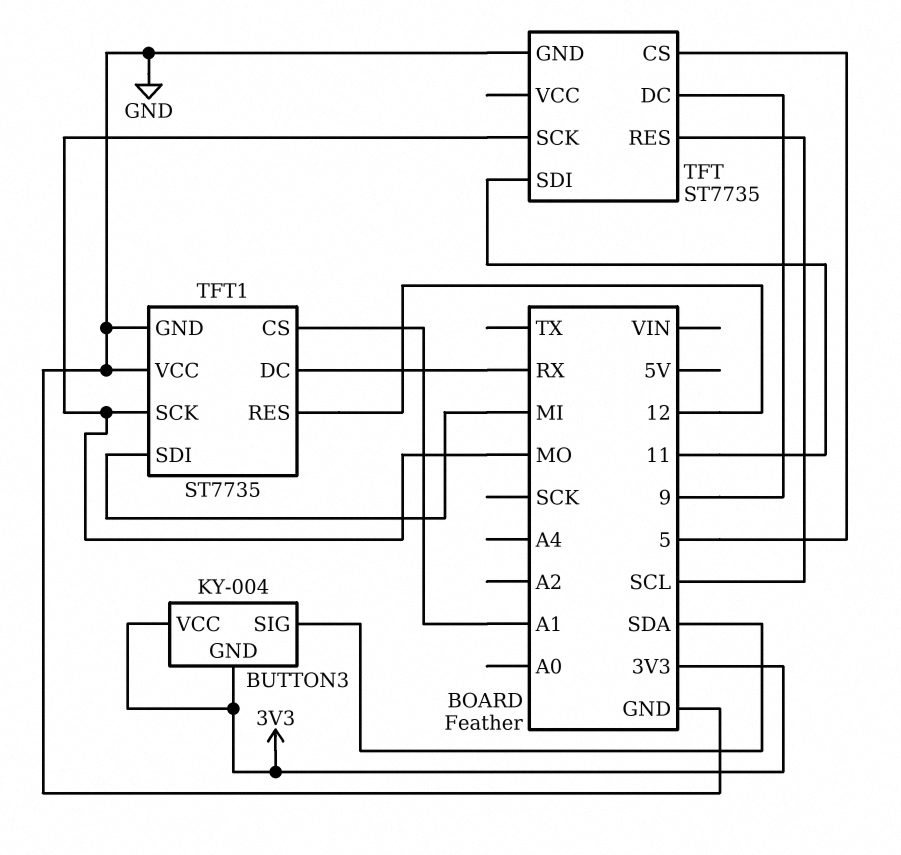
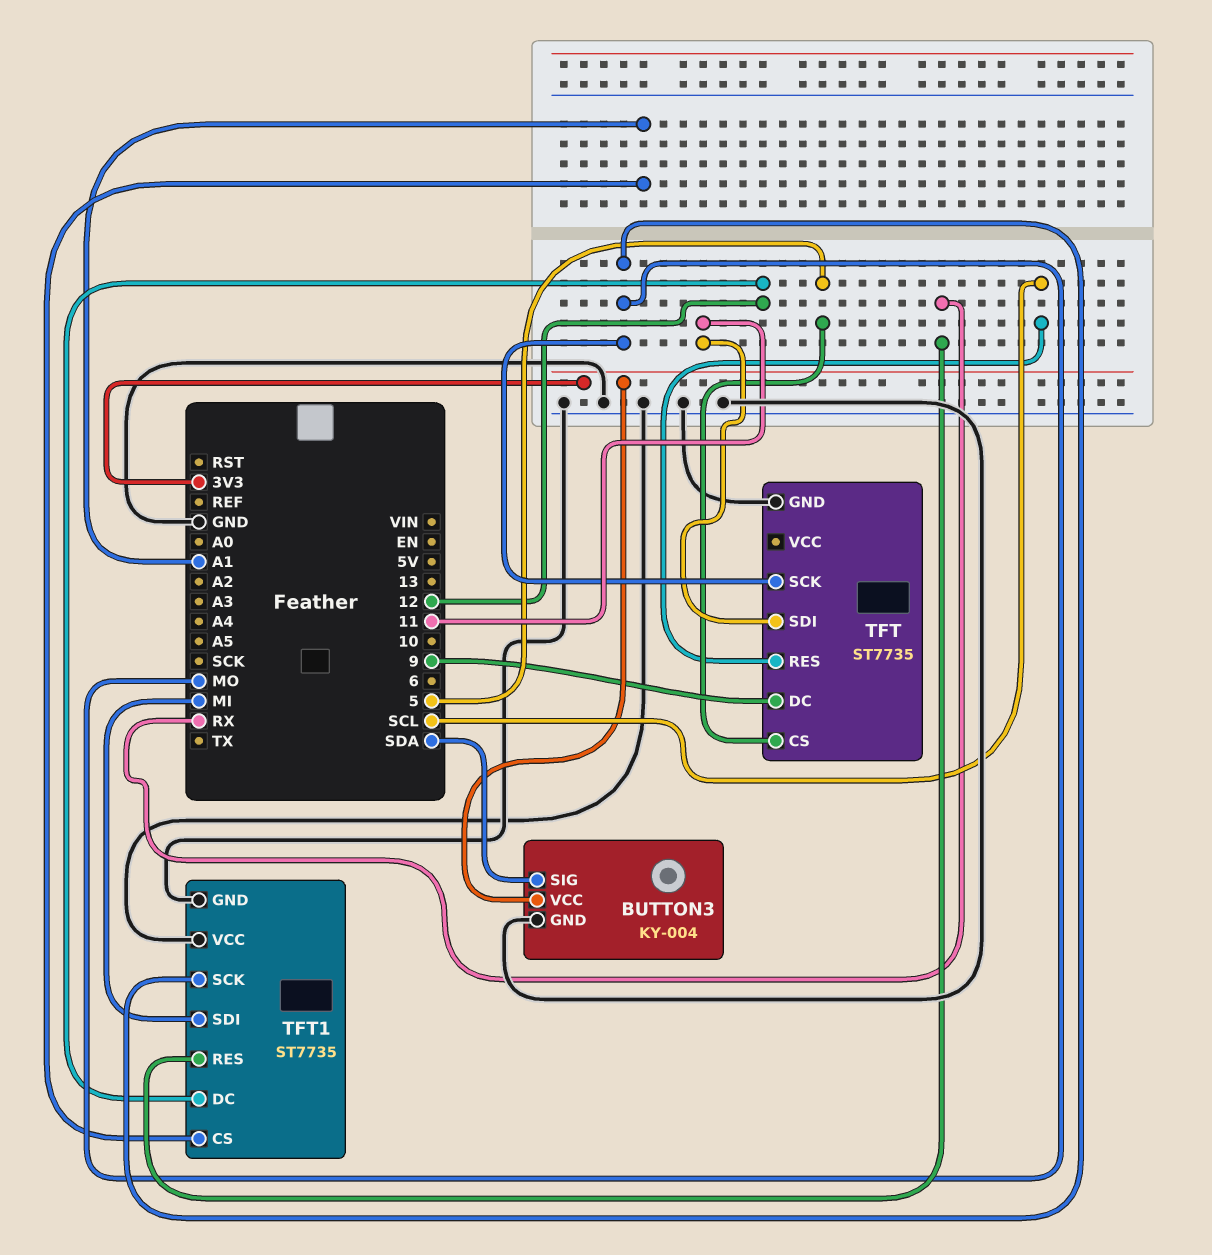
BUTTON3 pin GND: 3V3 -> GND
TFT1 pin DC: RX -> 12
TFT1 pin RES: 12 -> RX

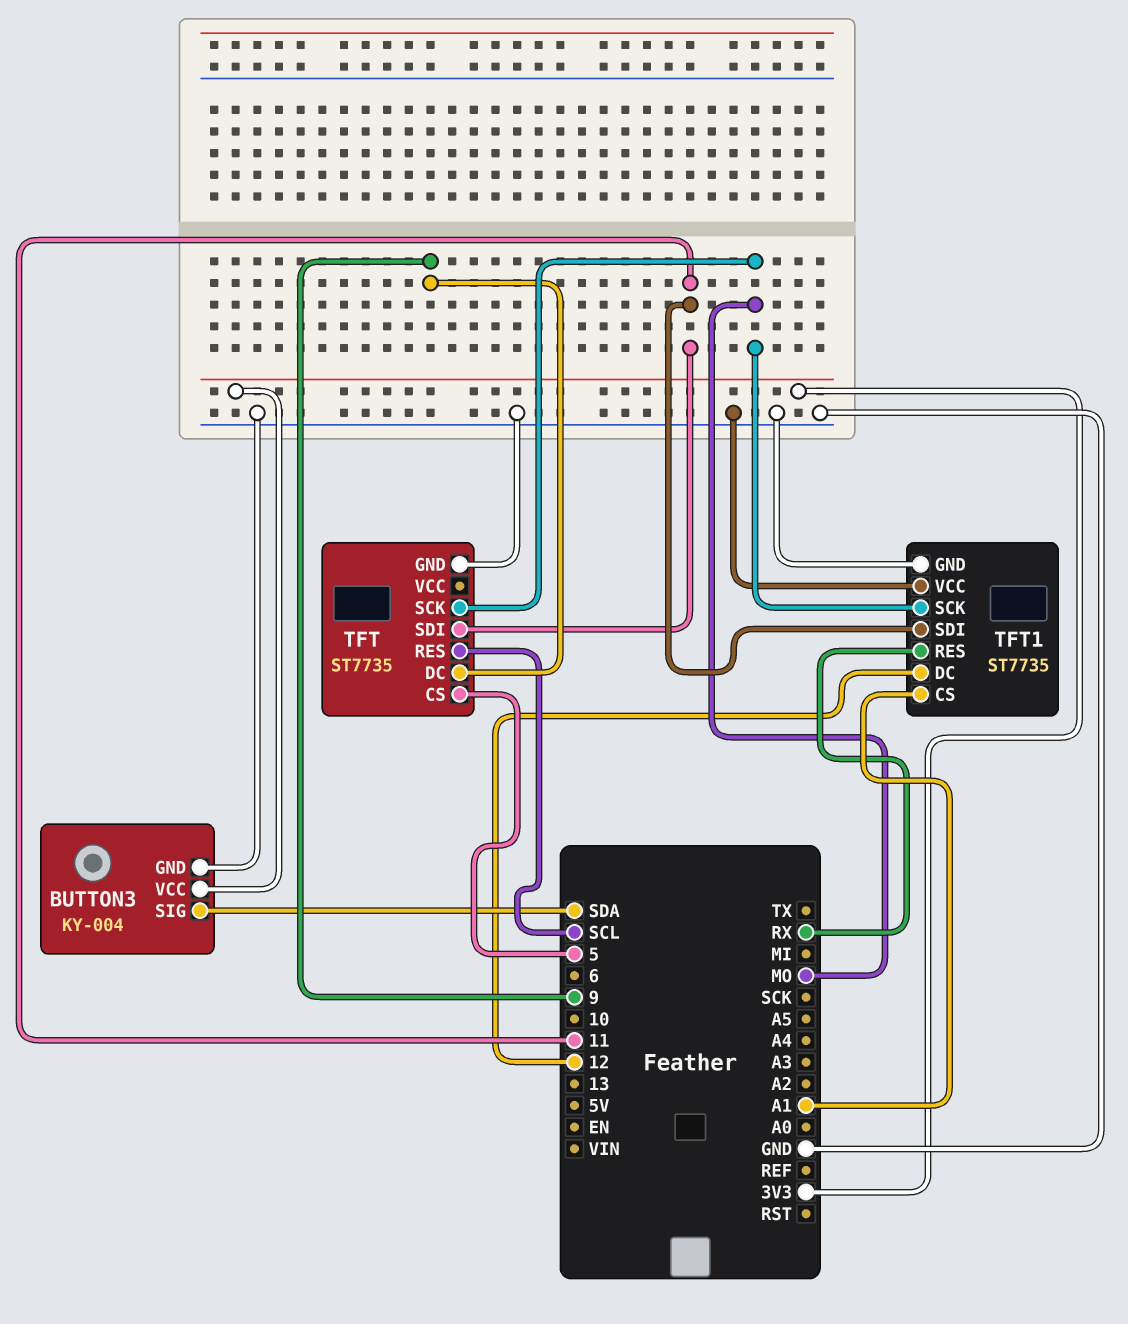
TFT1 pin SDI: MI -> 11

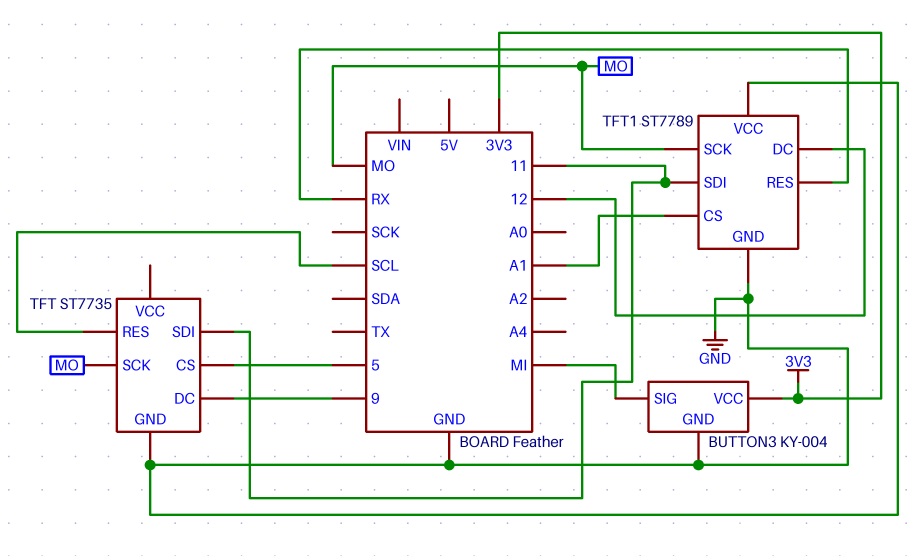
BUTTON3 pin SIG: SDA -> MI
TFT1: ST7735 -> ST7789

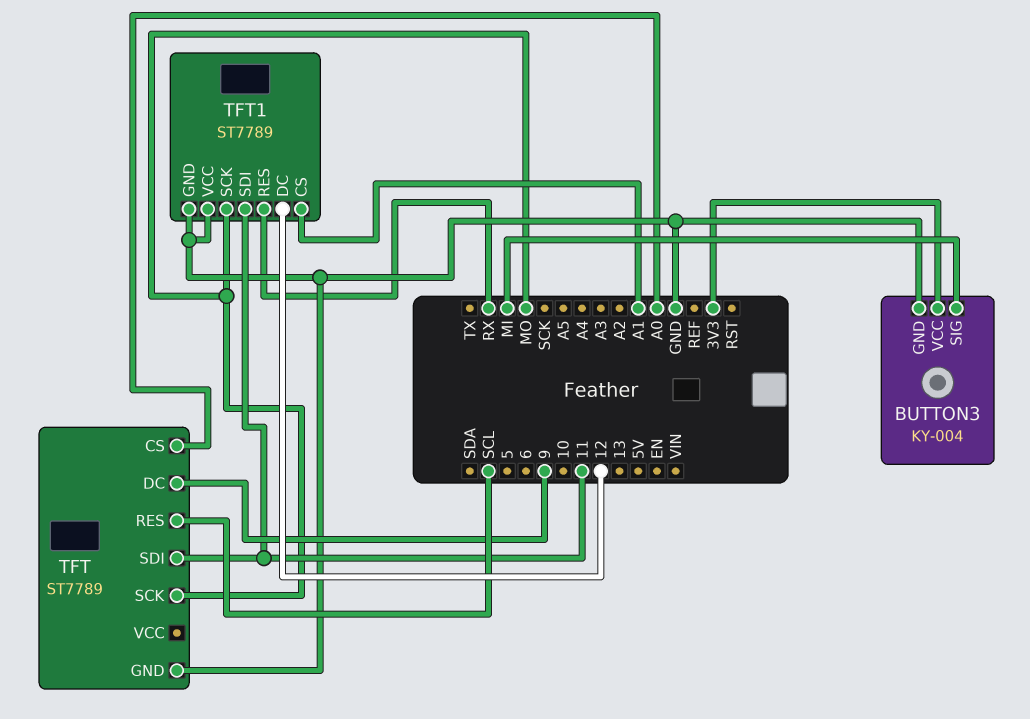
TFT: ST7735 -> ST7789
TFT pin CS: 5 -> A0

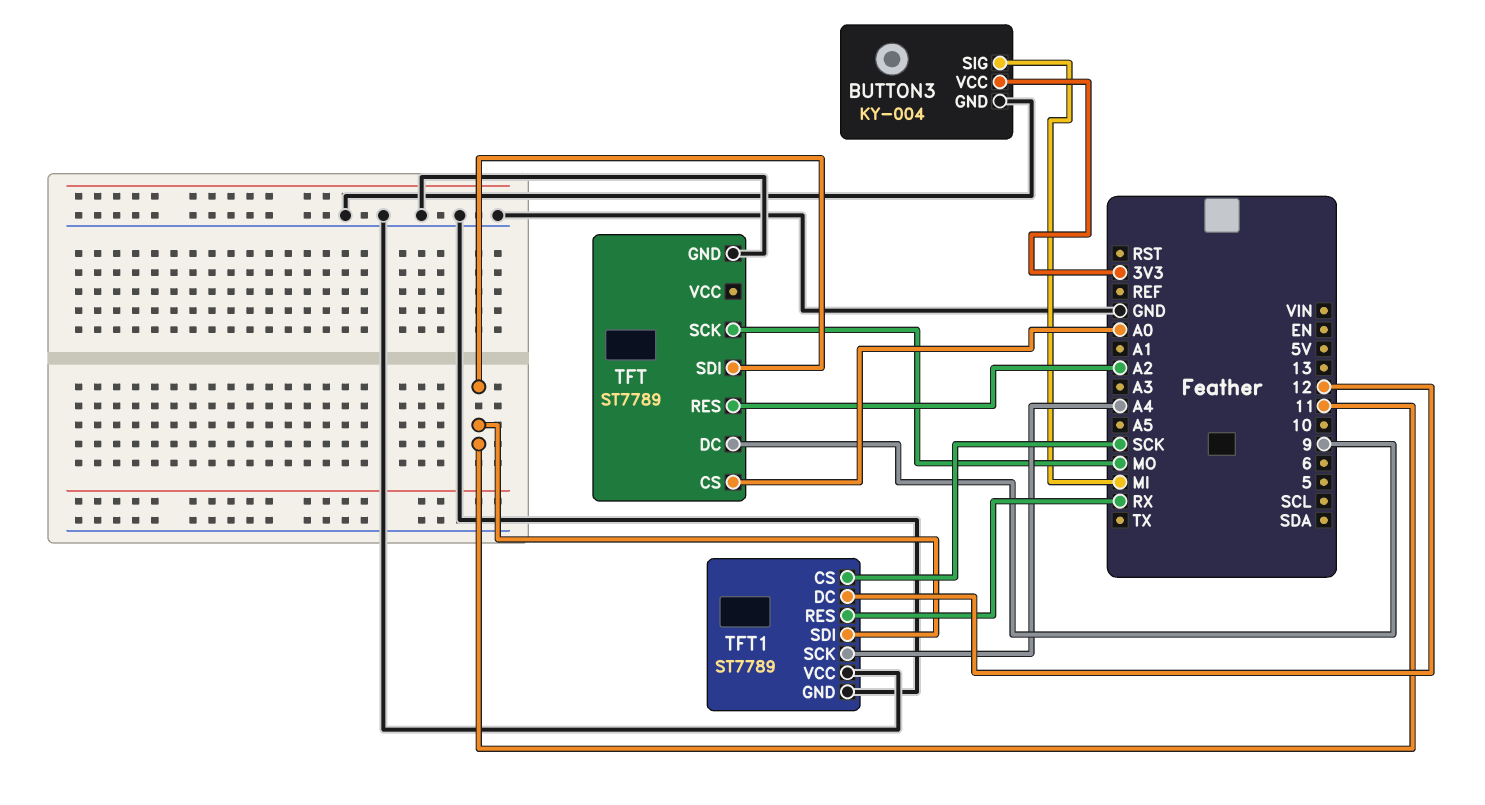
TFT pin RES: SCL -> A2
TFT1 pin CS: A1 -> SCK
TFT1 pin SCK: MO -> A4

